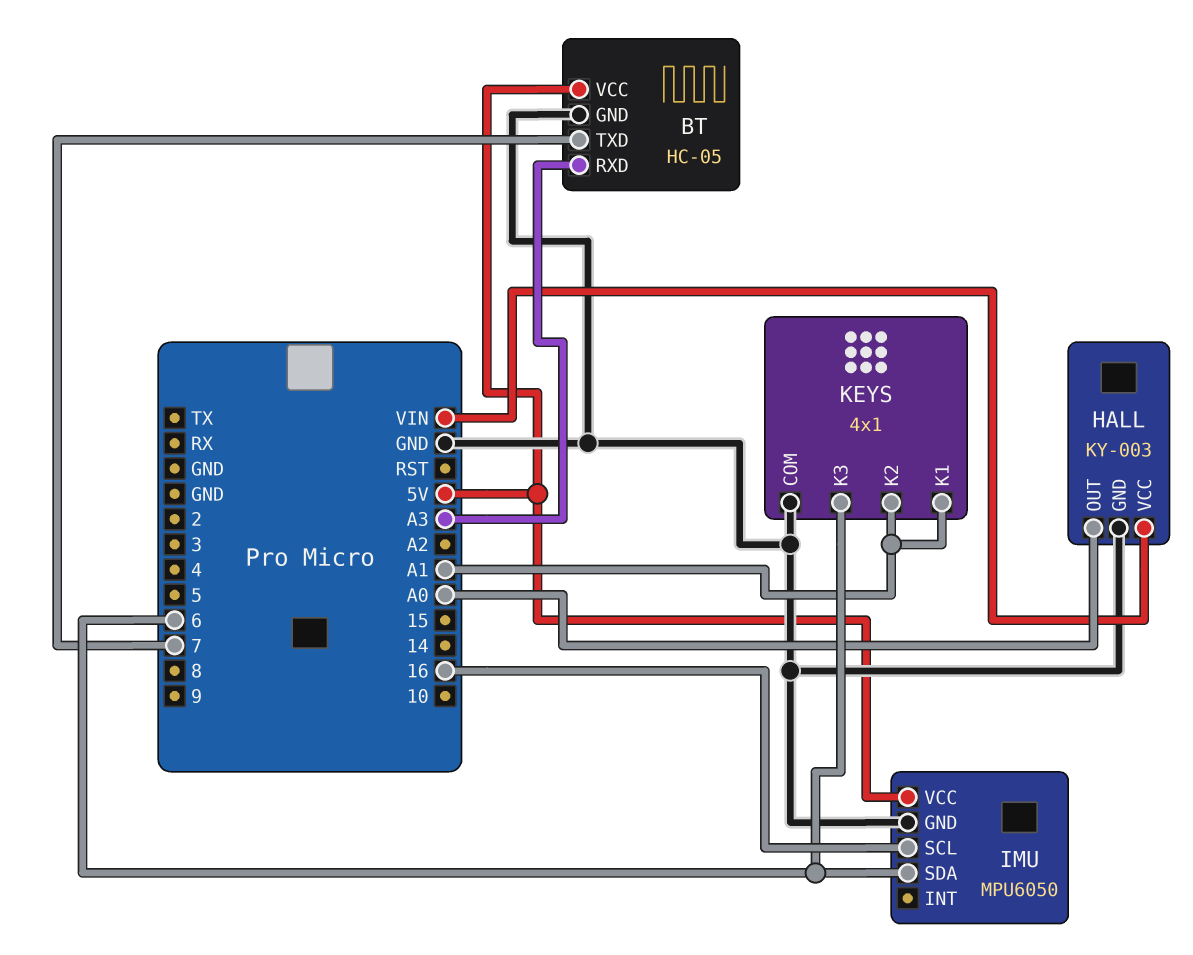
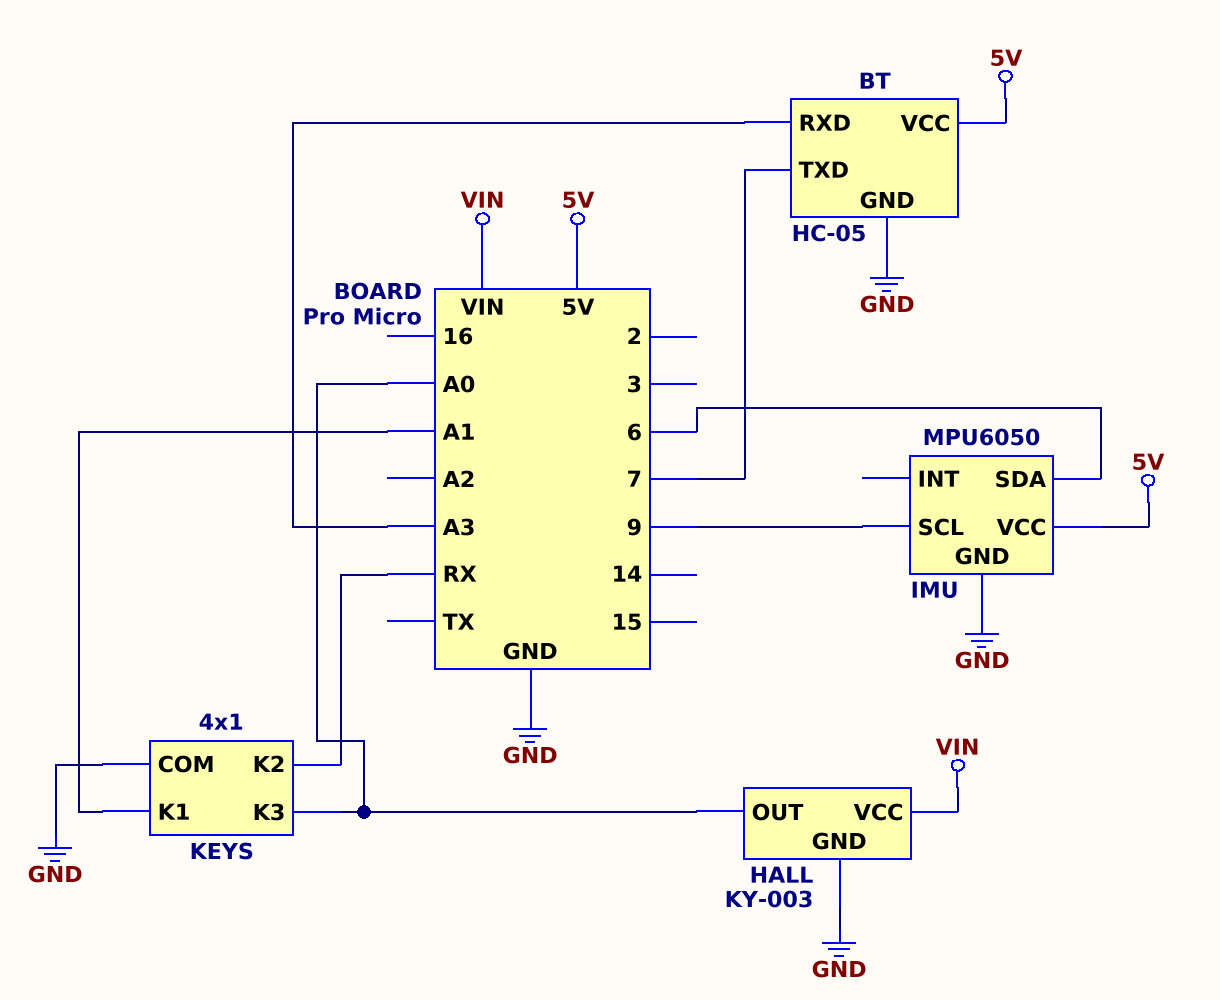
IMU pin SCL: 16 -> 9
KEYS pin K2: A1 -> RX
KEYS pin K3: 6 -> A0

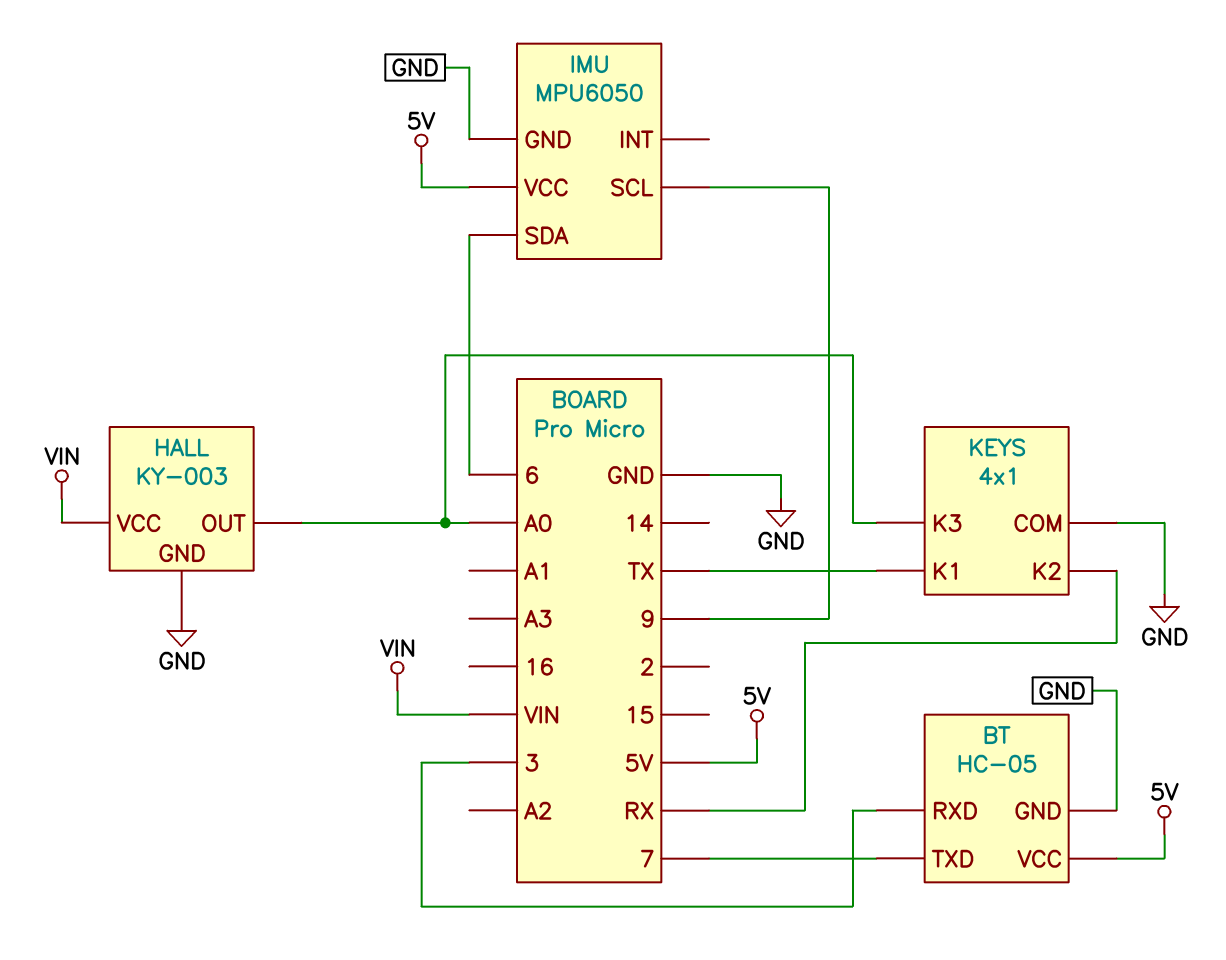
BT pin RXD: A3 -> 3
KEYS pin K1: A1 -> TX

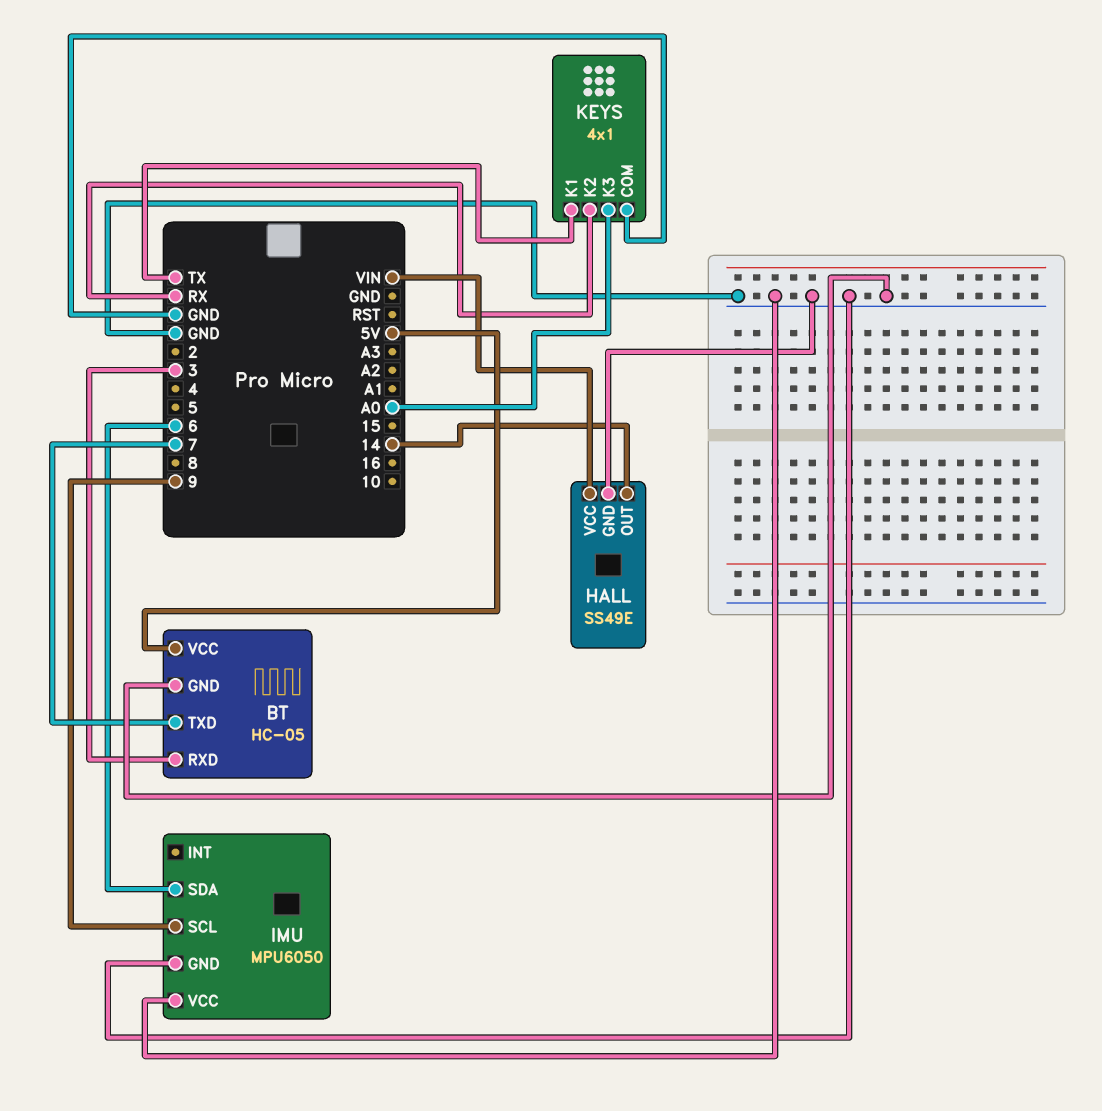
HALL: KY-003 -> SS49E
HALL pin OUT: A0 -> 14
IMU pin VCC: 5V -> GND

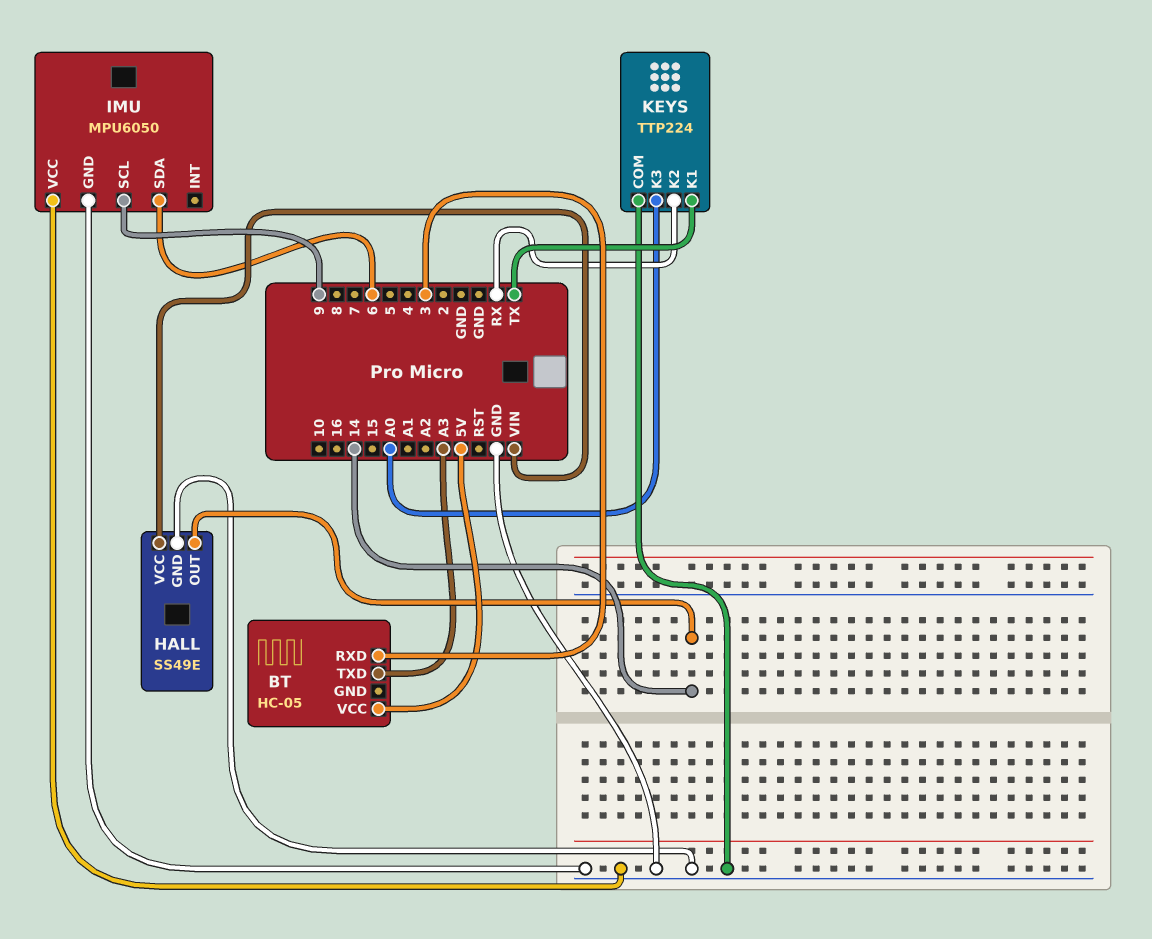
BT pin GND: GND -> none
BT pin TXD: 7 -> A3
KEYS: 4x1 -> TTP224

